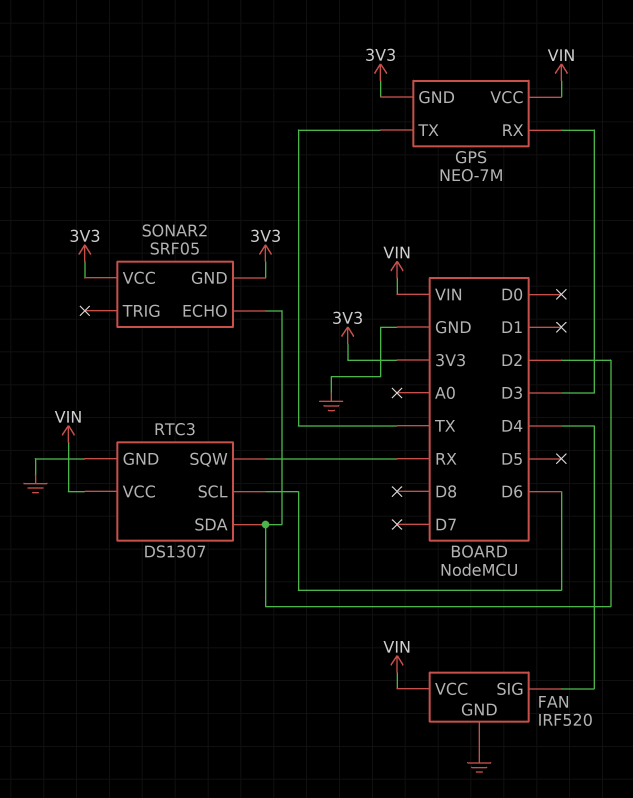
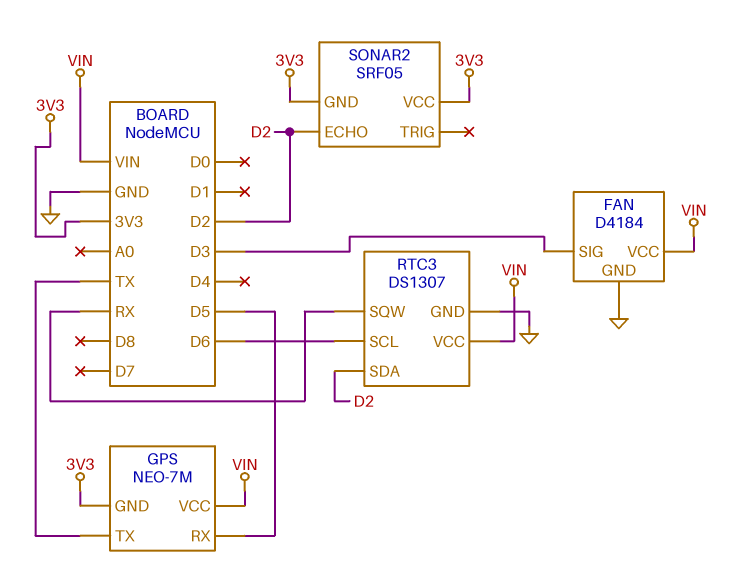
FAN: IRF520 -> D4184
FAN pin SIG: D4 -> D3
GPS pin RX: D3 -> D5

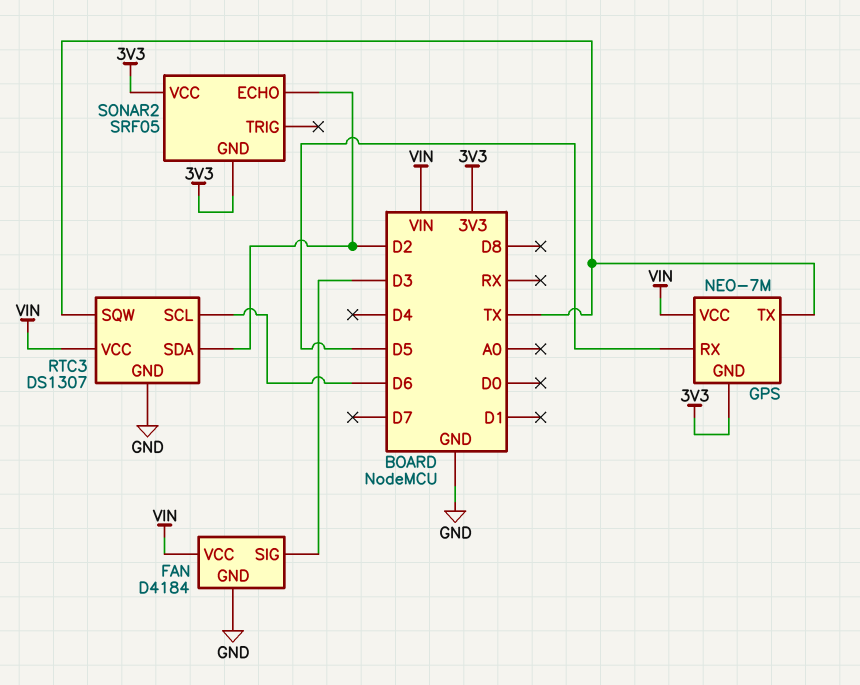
RTC3 pin SQW: RX -> TX

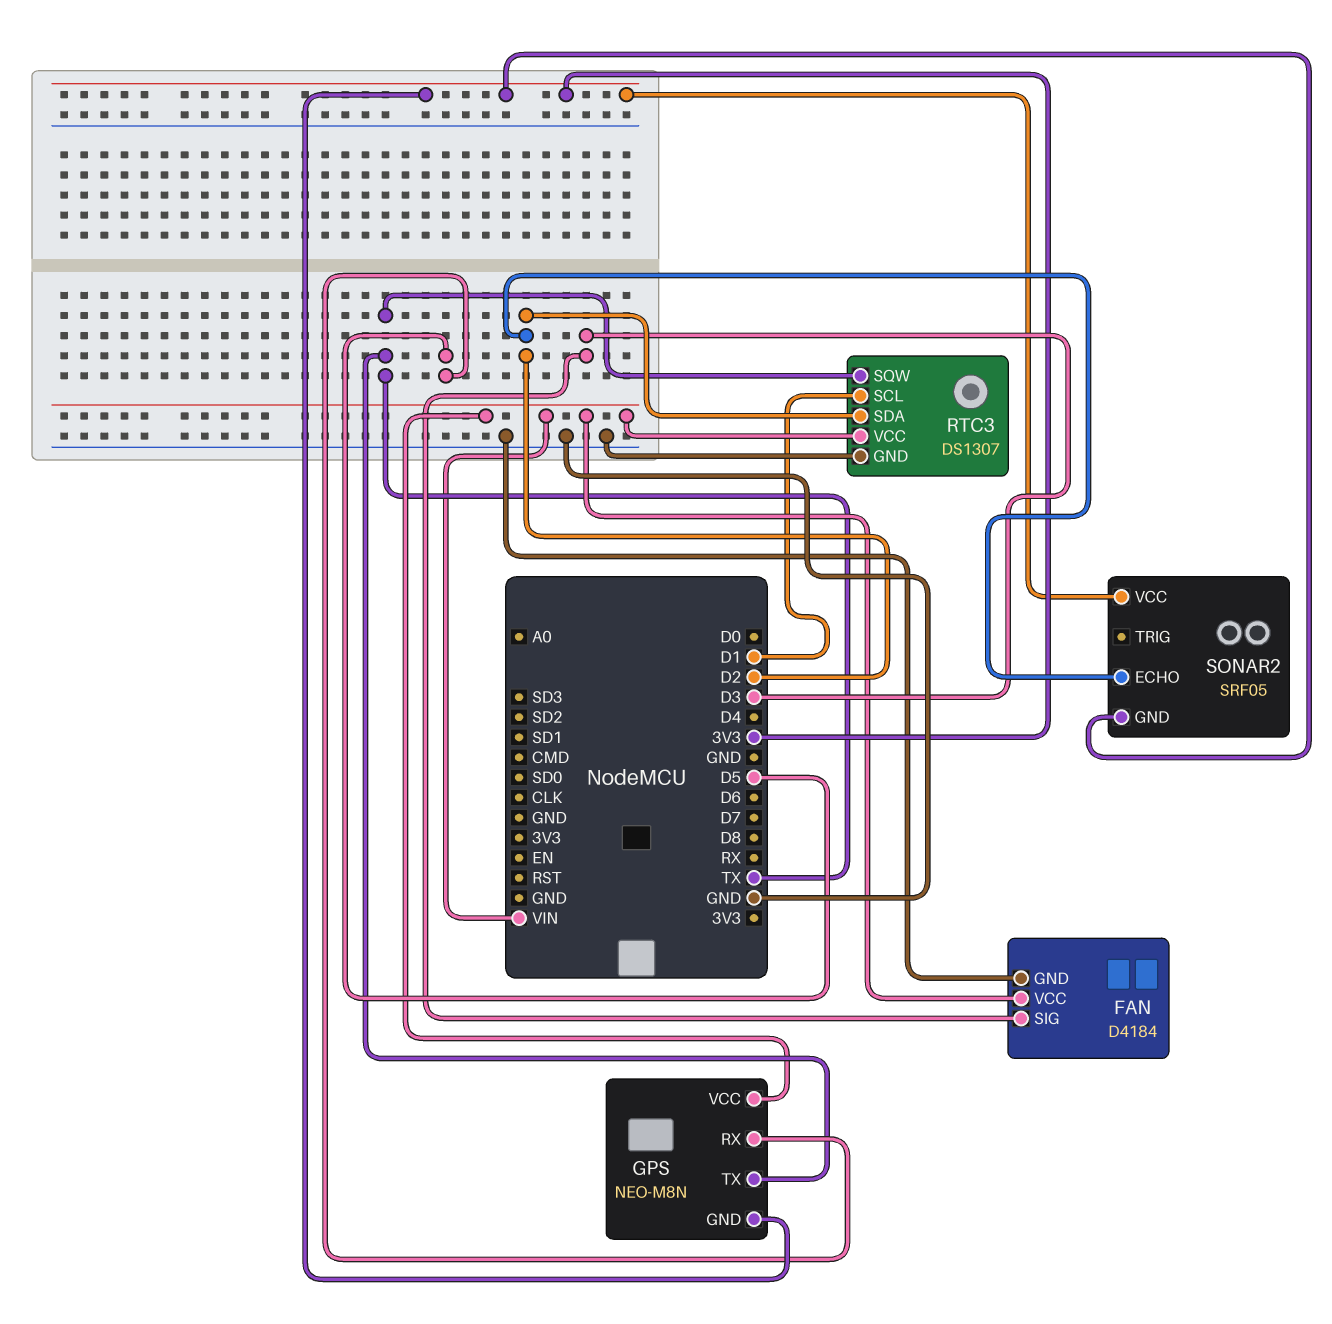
GPS: NEO-7M -> NEO-M8N
RTC3 pin SCL: D6 -> D1

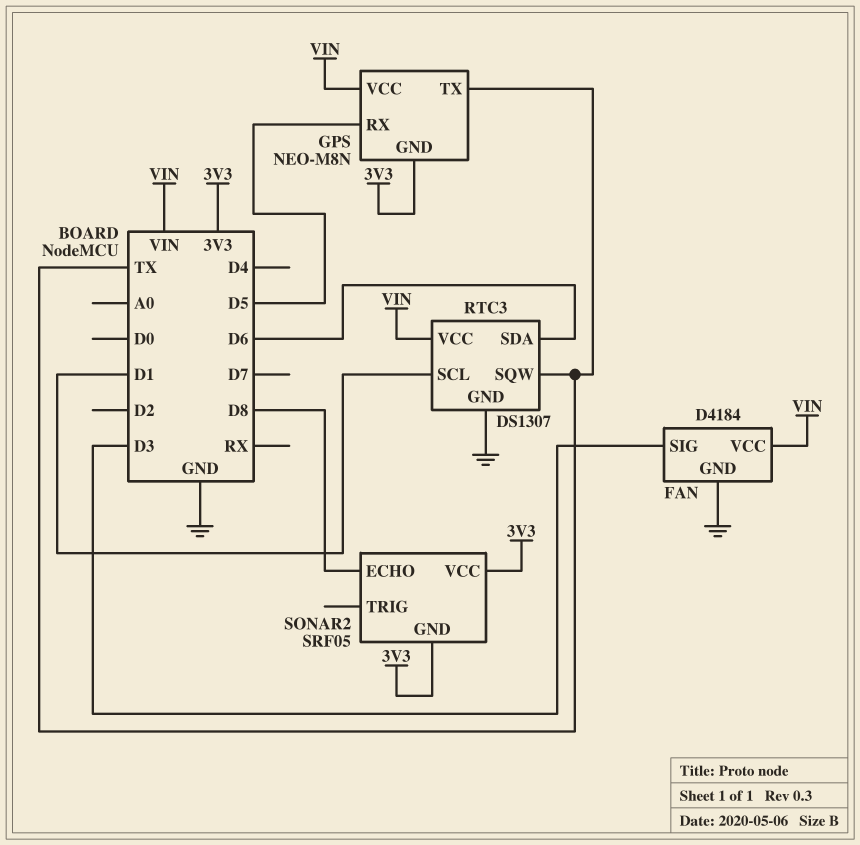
RTC3 pin SDA: D2 -> D6
SONAR2 pin ECHO: D2 -> D8

